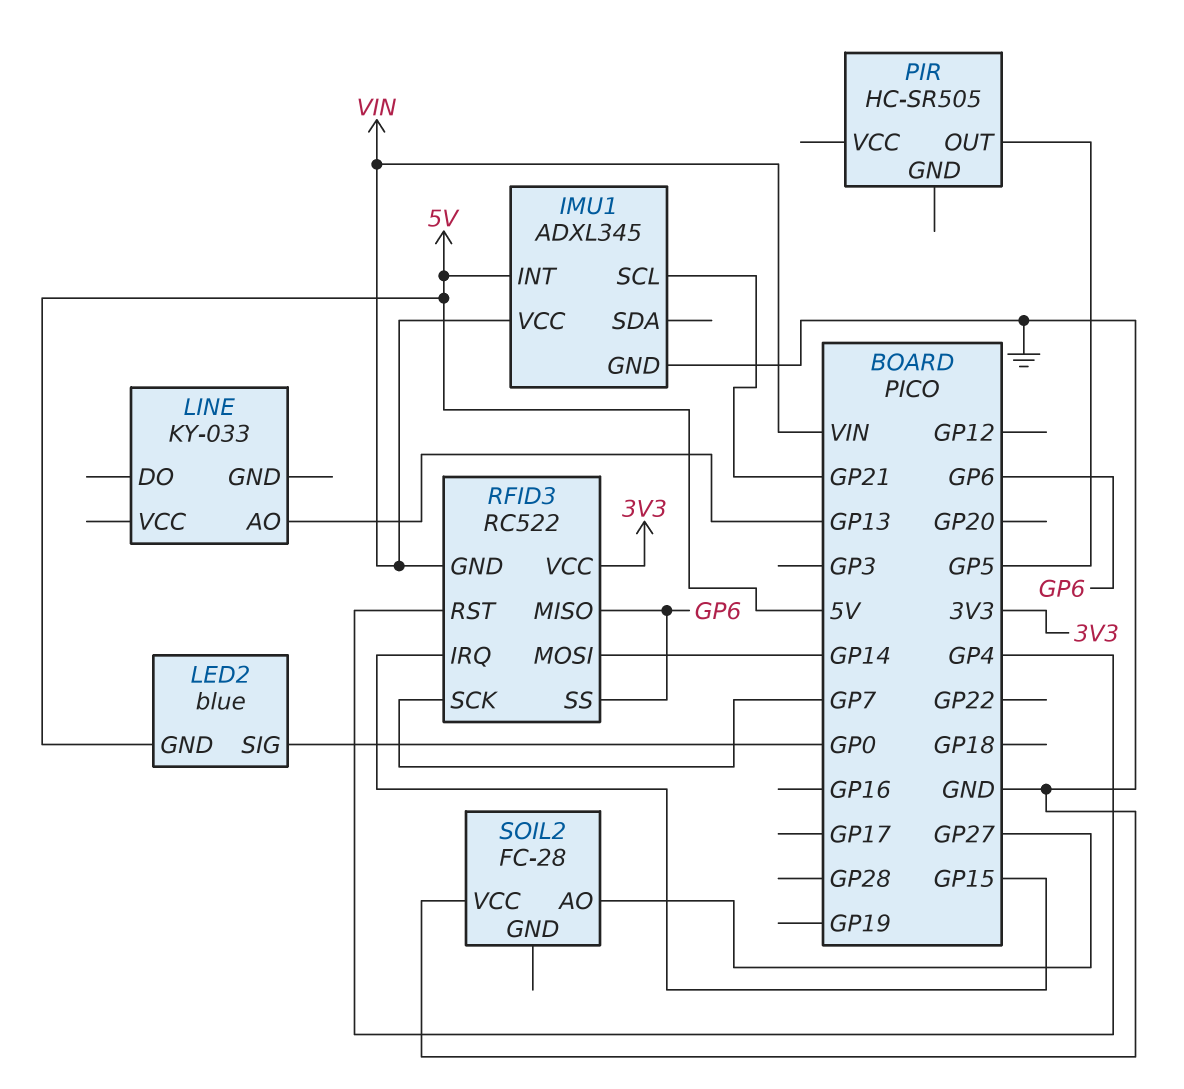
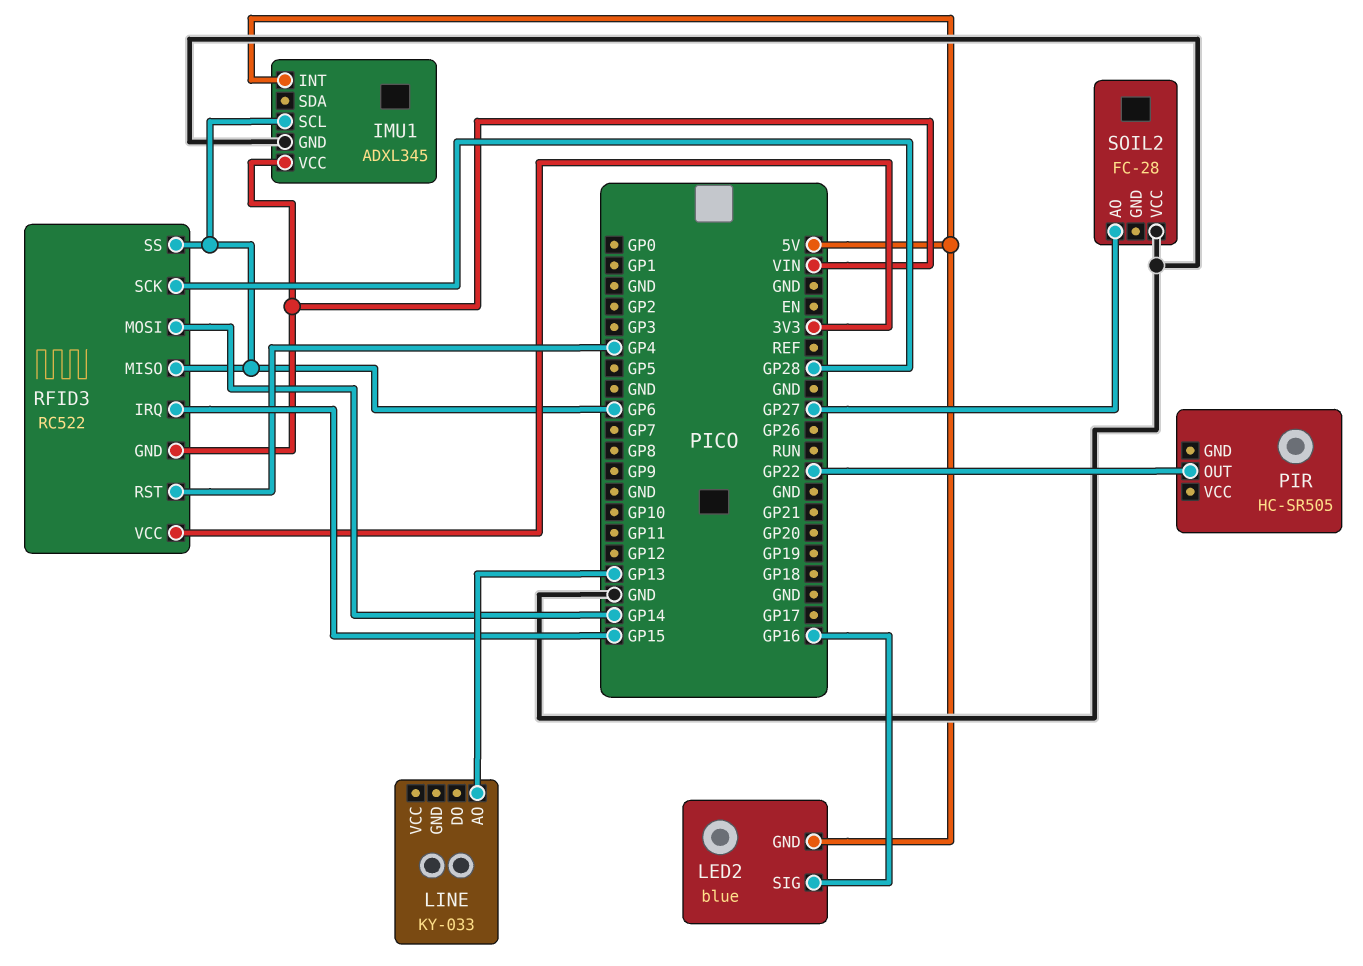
IMU1 pin SCL: GP21 -> GP6
LED2 pin SIG: GP0 -> GP16
PIR pin OUT: GP5 -> GP22
RFID3 pin SCK: GP7 -> GP28

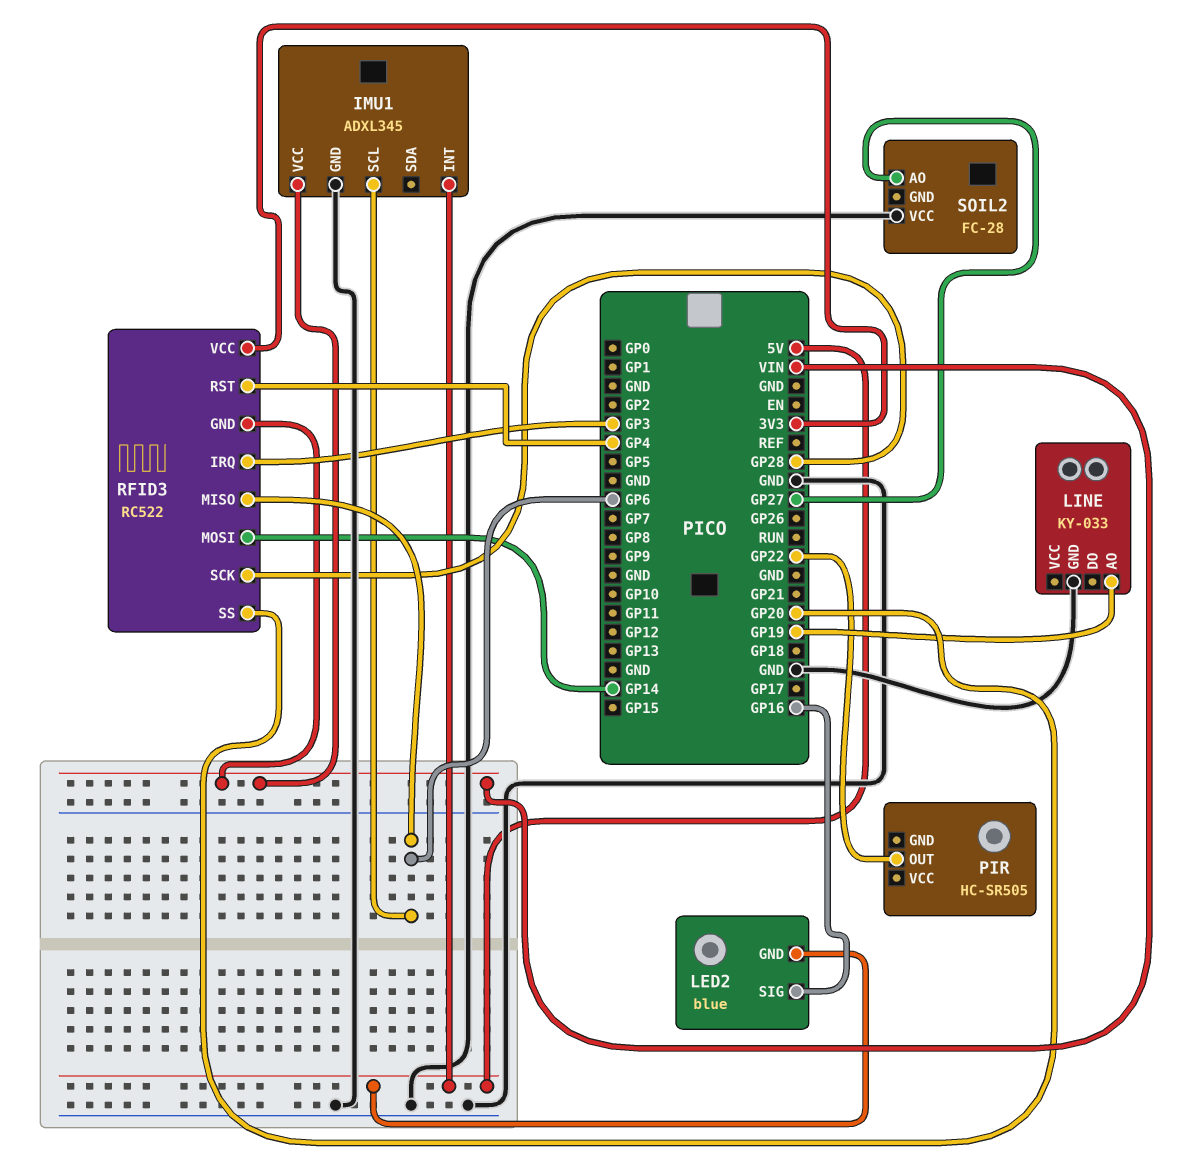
LINE pin AO: GP13 -> GP19
LINE pin GND: none -> GND
RFID3 pin IRQ: GP15 -> GP3
RFID3 pin SS: GP6 -> GP20

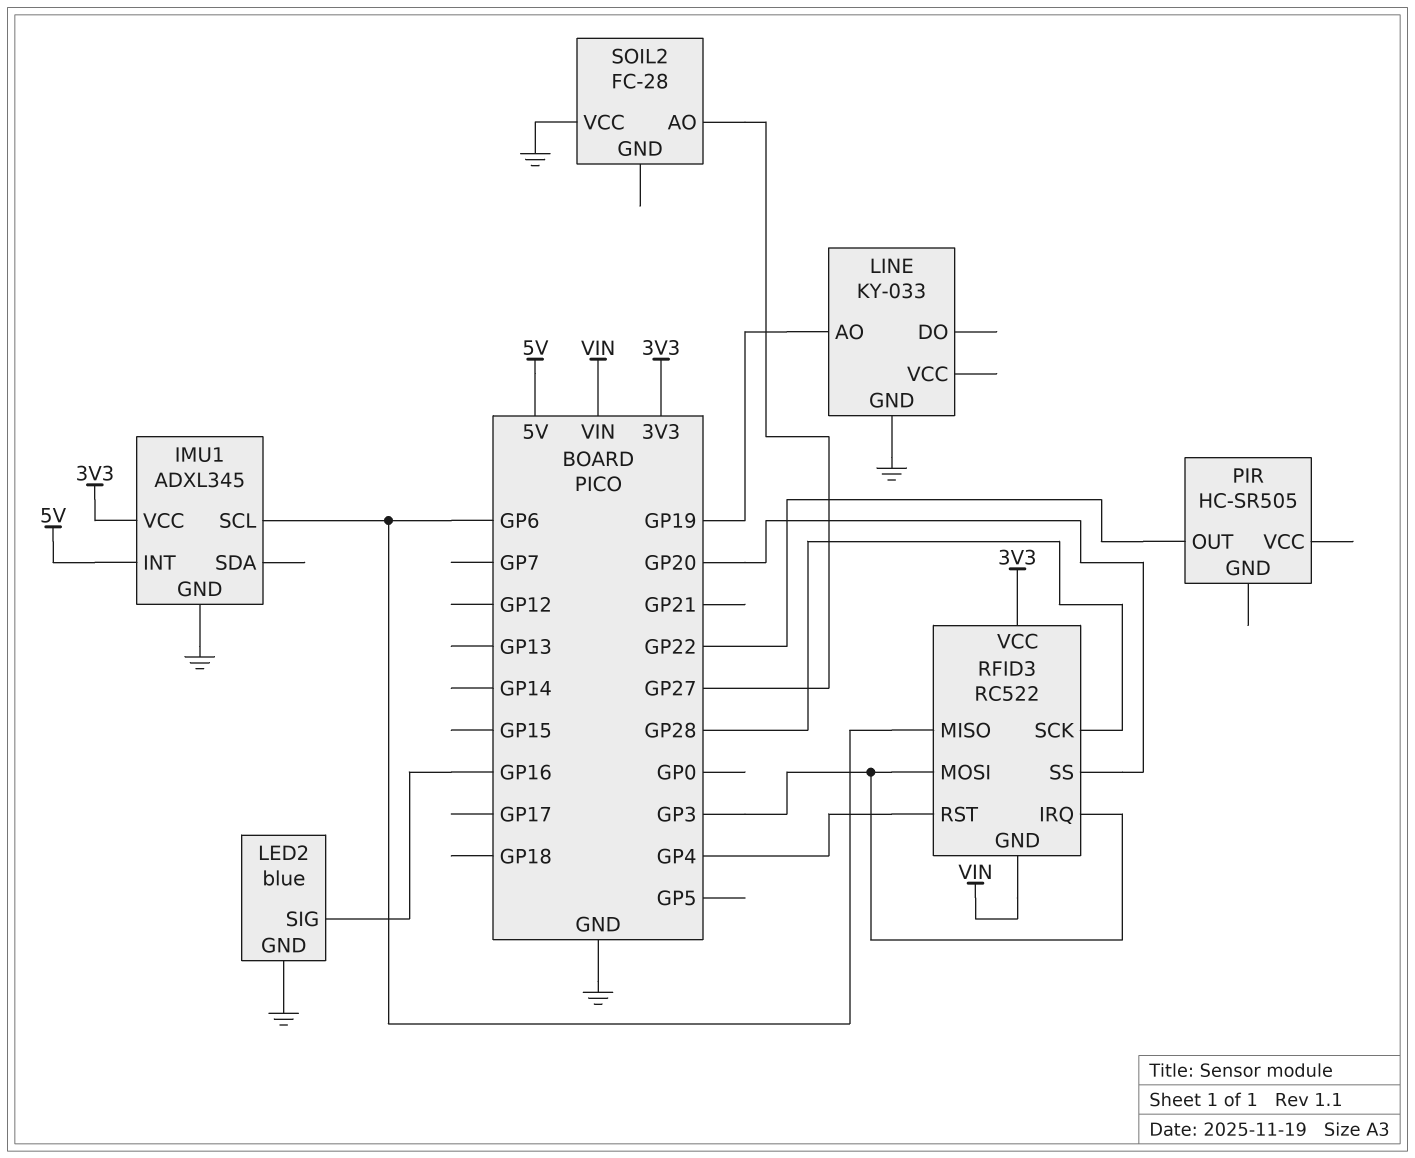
IMU1 pin VCC: VIN -> 3V3
LED2 pin GND: 5V -> GND
RFID3 pin MOSI: GP14 -> GP3

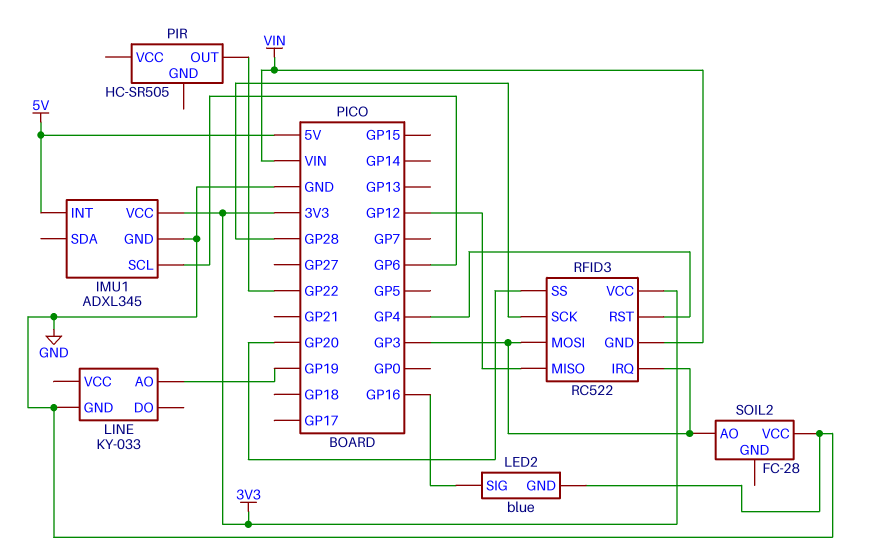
RFID3 pin MISO: GP6 -> GP12
SOIL2 pin AO: GP27 -> GP3

